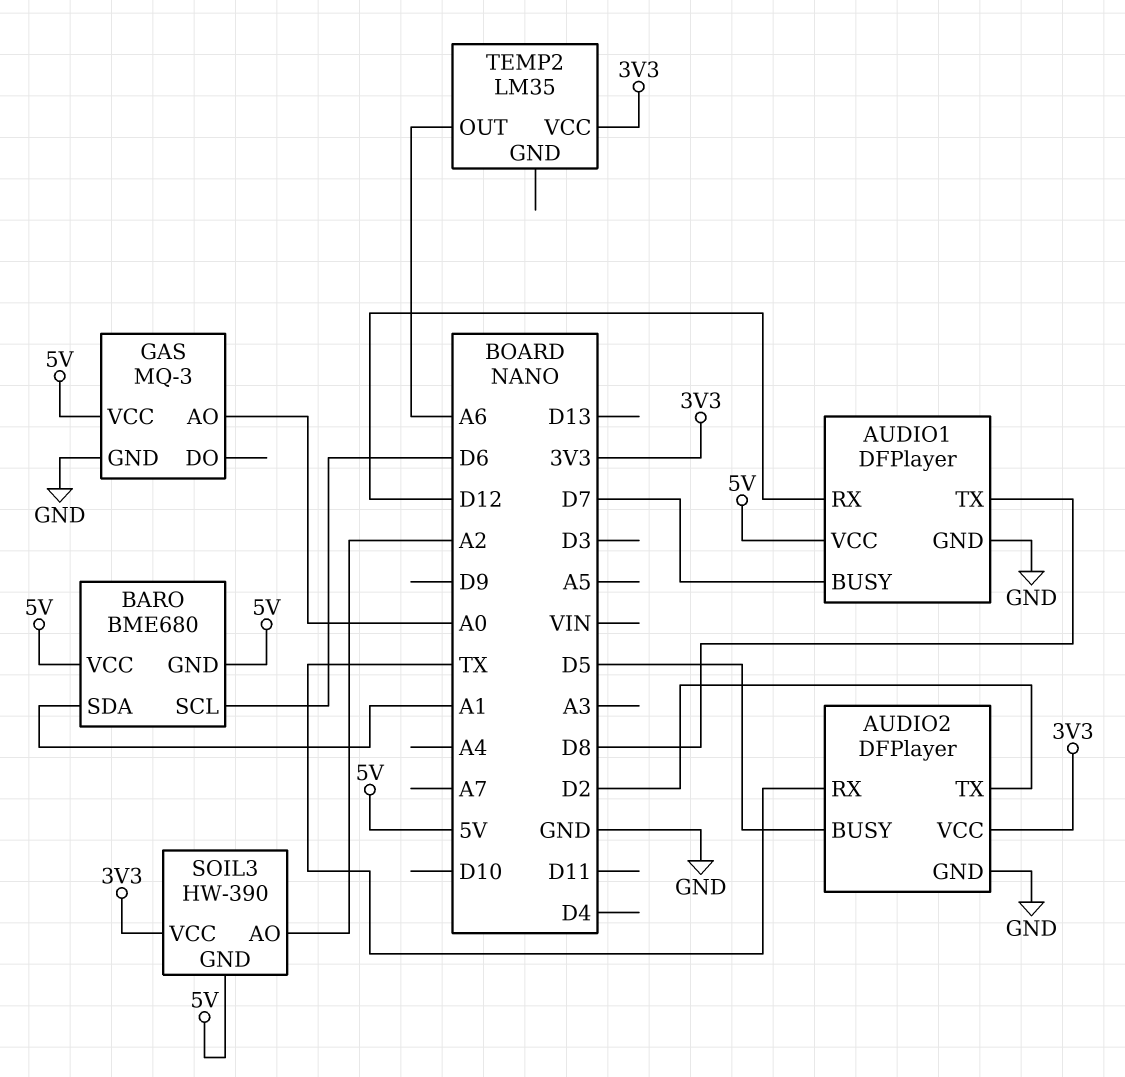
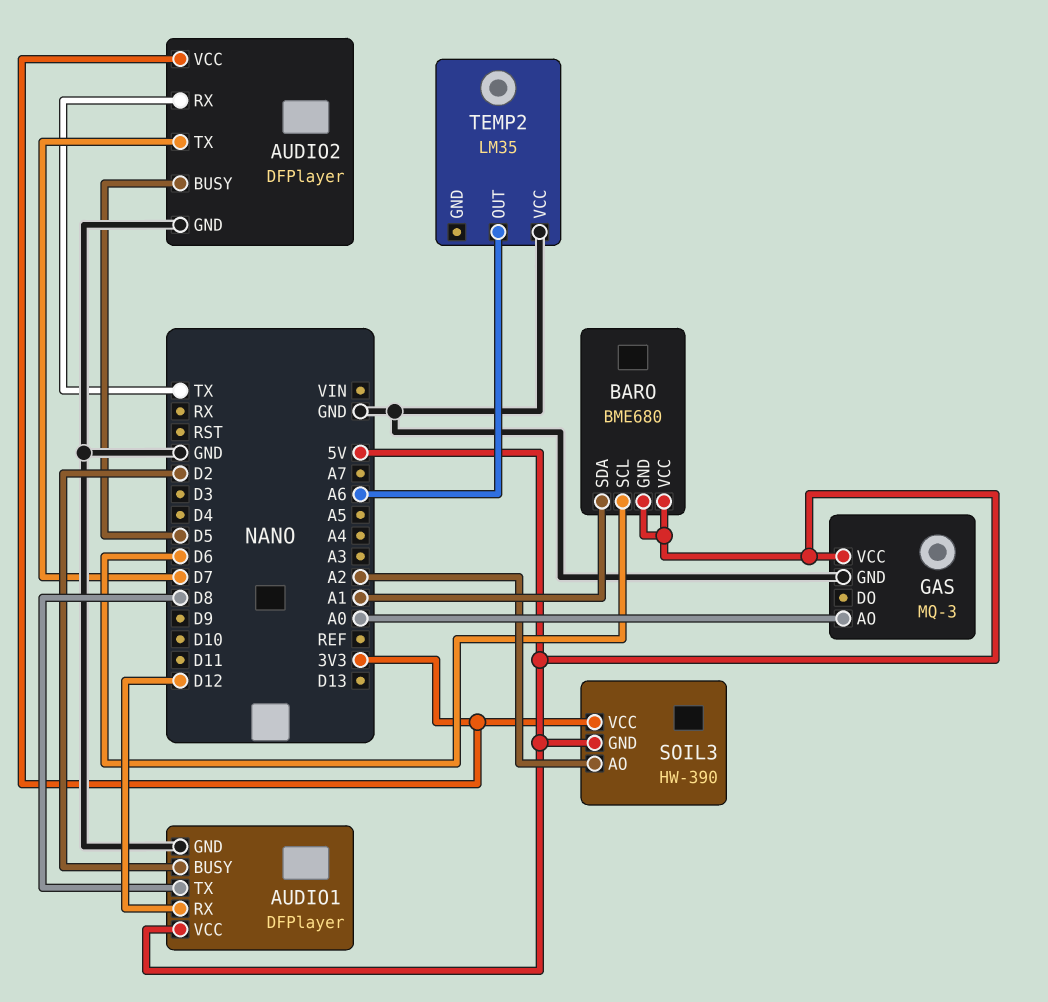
AUDIO1 pin BUSY: D7 -> D2
AUDIO2 pin TX: D2 -> D7
TEMP2 pin VCC: 3V3 -> GND

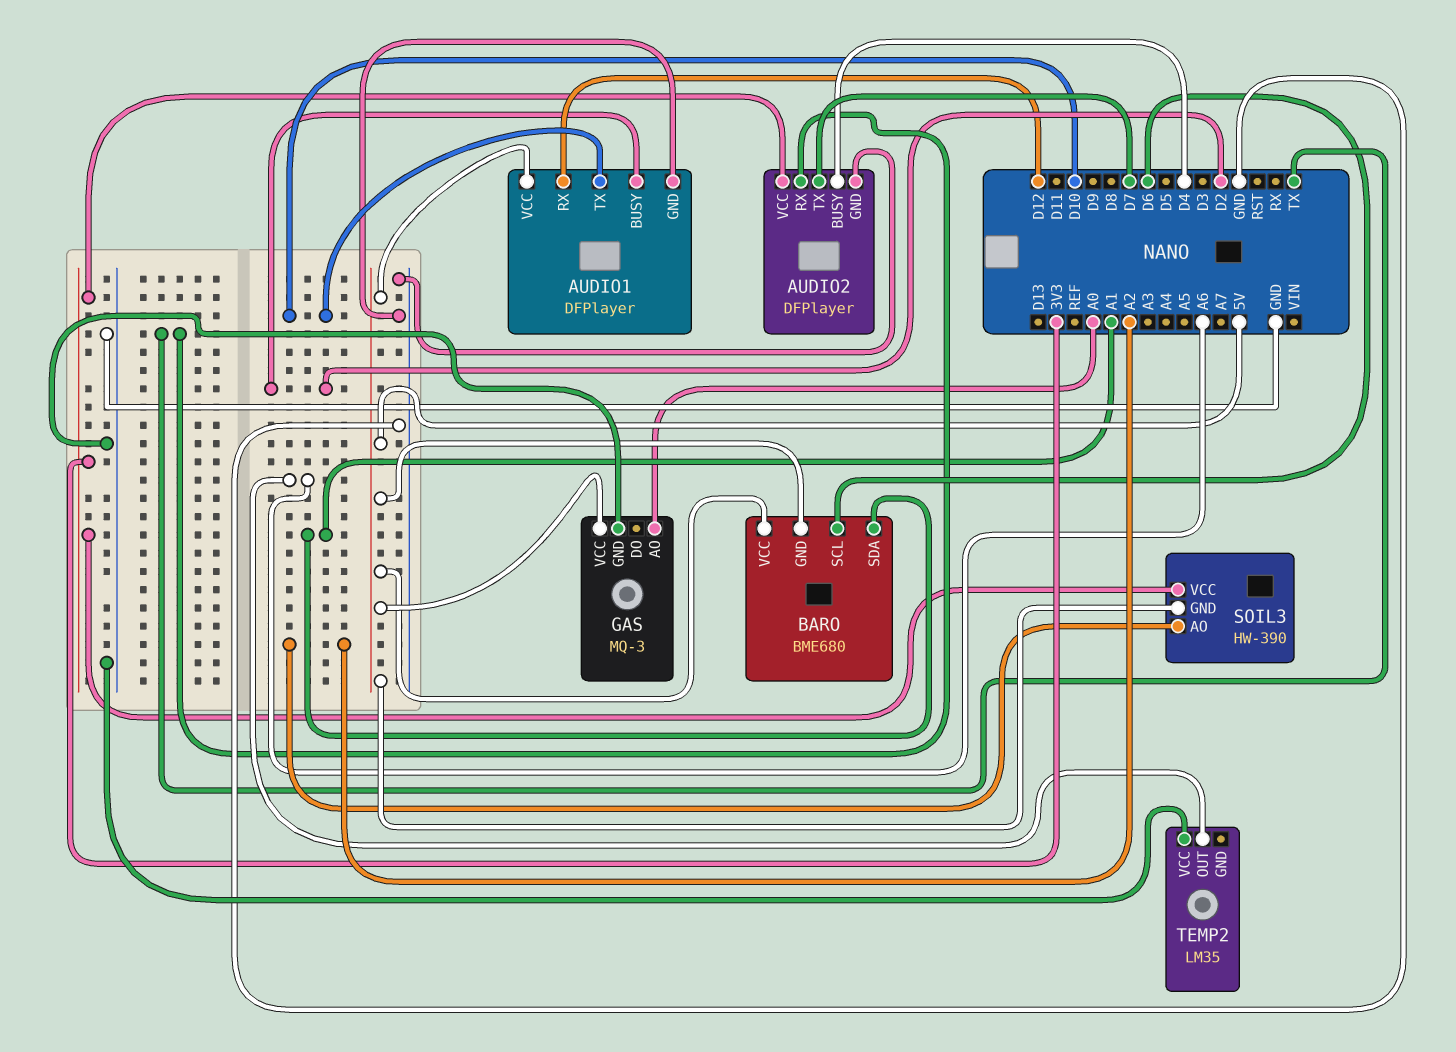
AUDIO1 pin TX: D8 -> D10
AUDIO2 pin BUSY: D5 -> D4

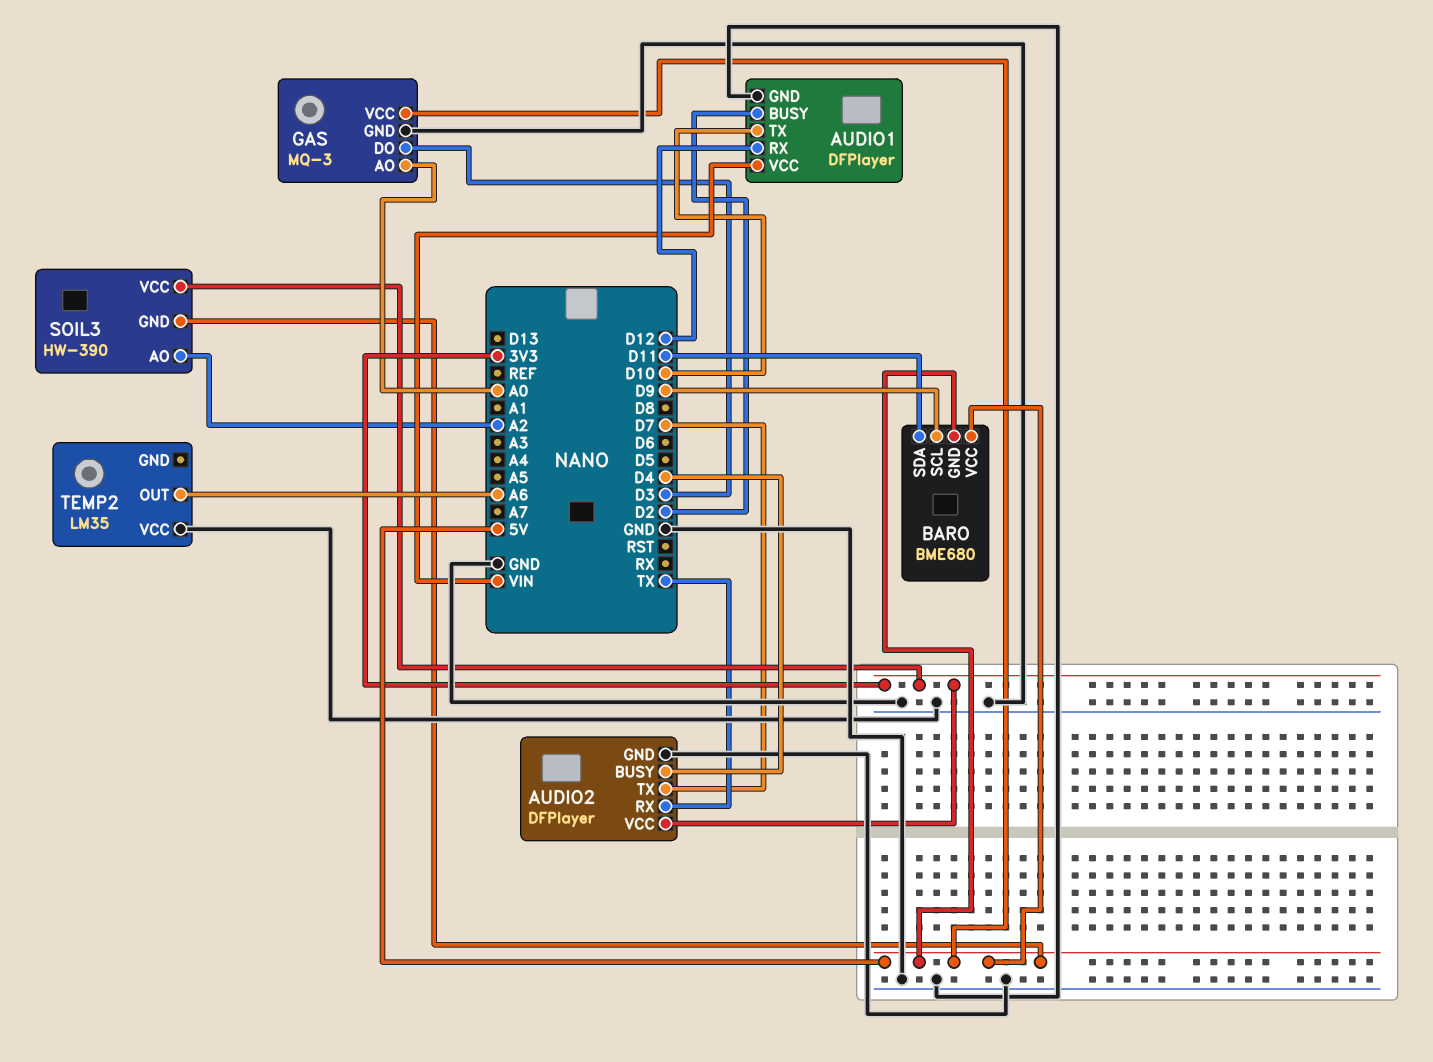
AUDIO1 pin VCC: 5V -> VIN
BARO pin SCL: D6 -> D9
BARO pin SDA: A1 -> D11
GAS pin DO: none -> D3

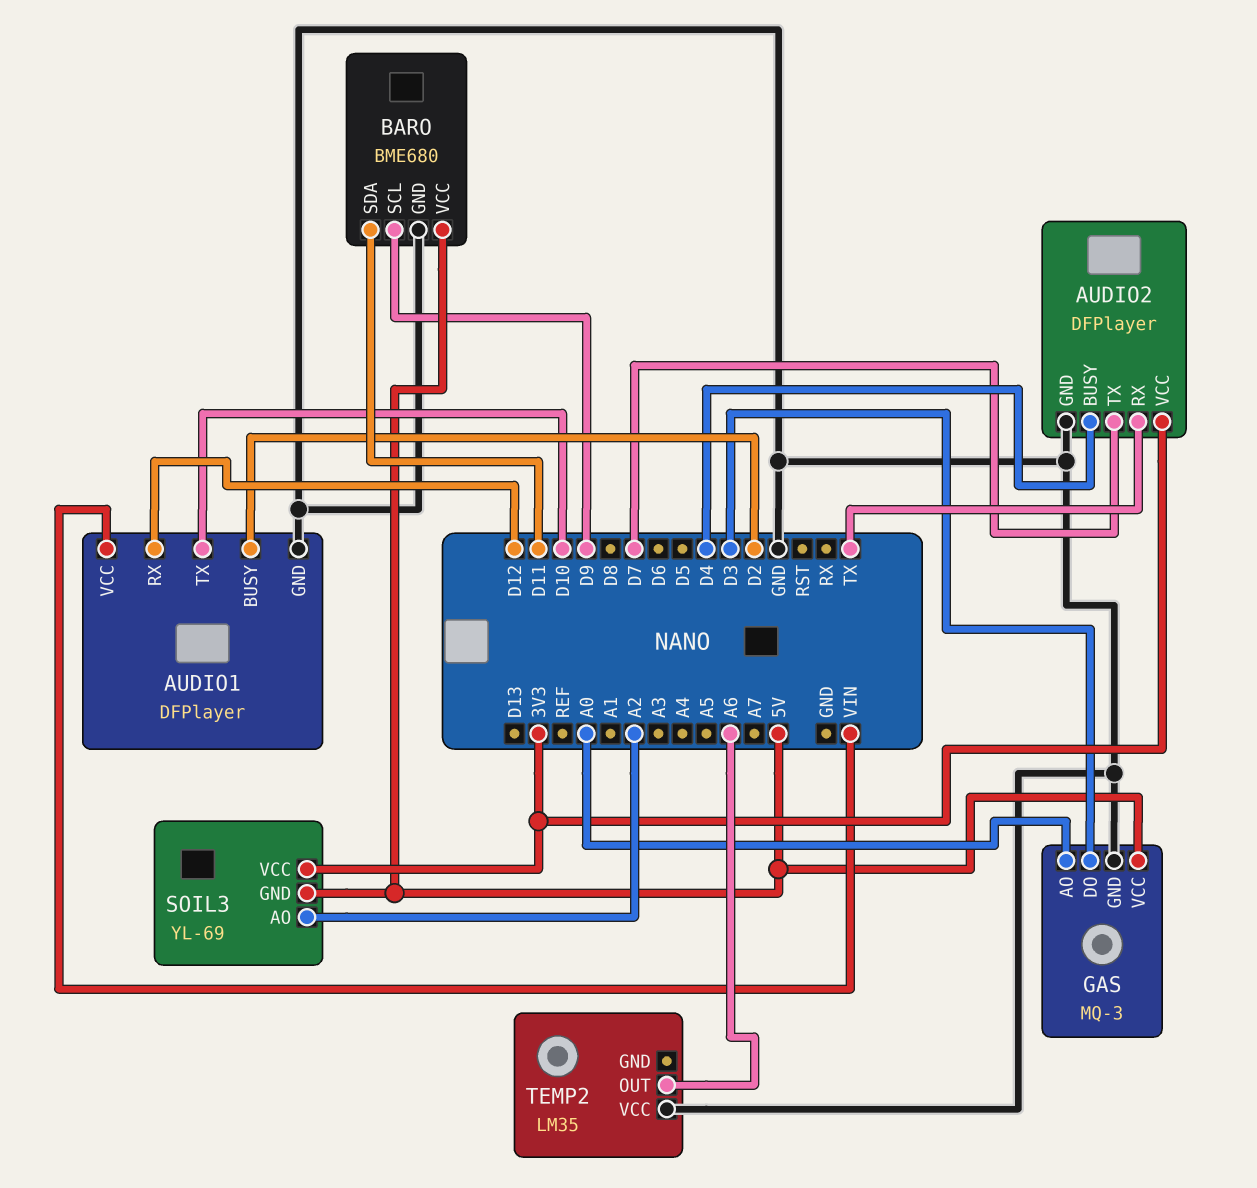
BARO pin GND: 5V -> GND
SOIL3: HW-390 -> YL-69

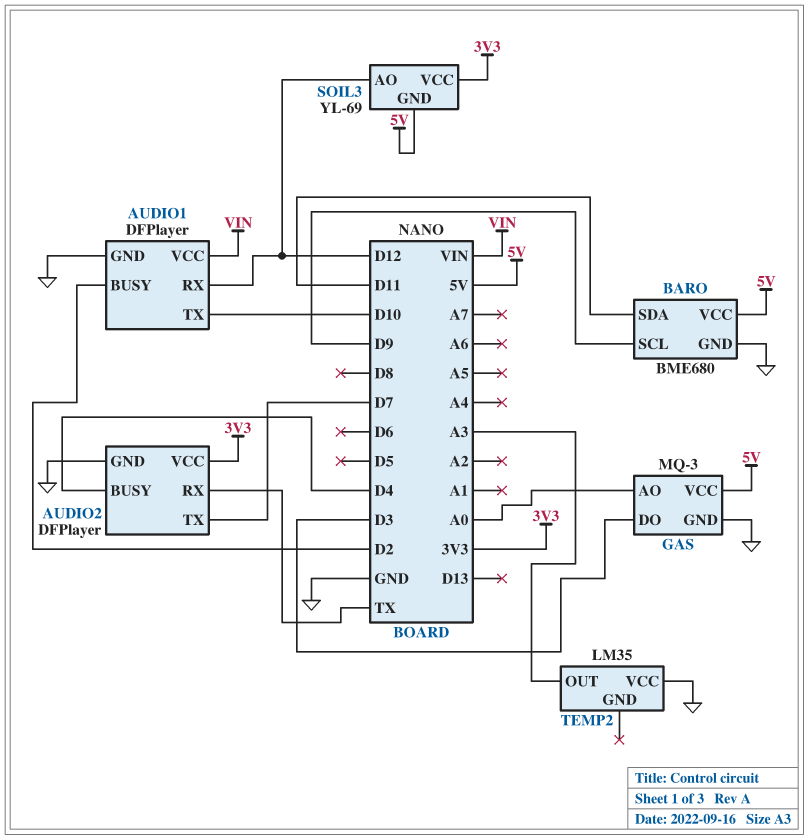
SOIL3 pin AO: A2 -> D12
TEMP2 pin OUT: A6 -> A3

